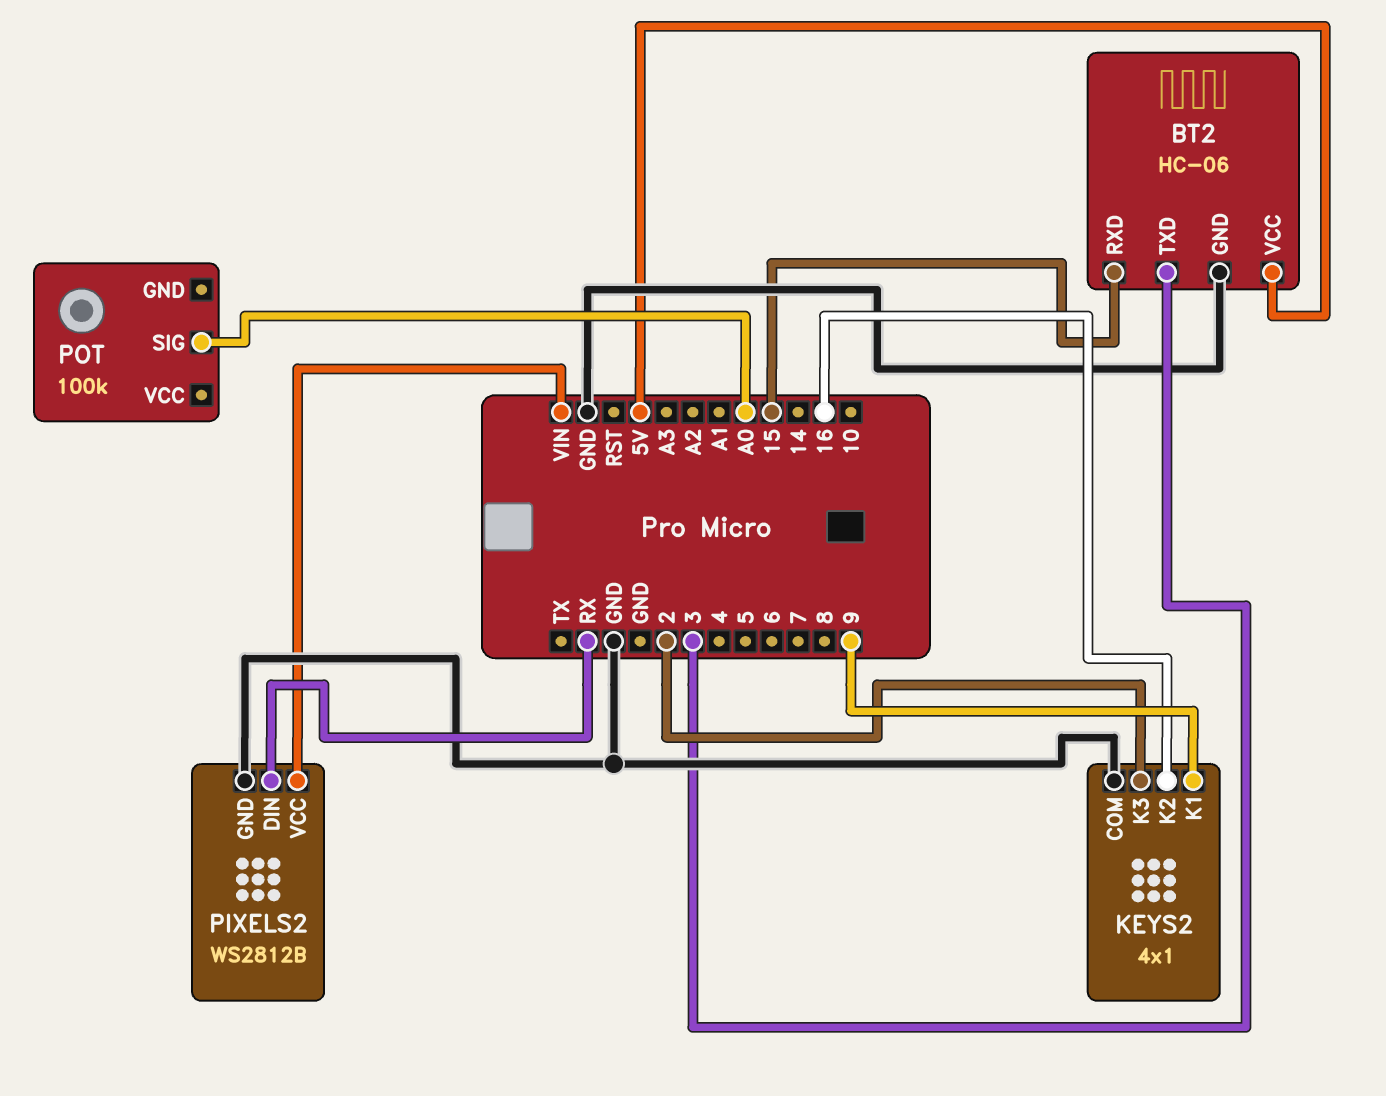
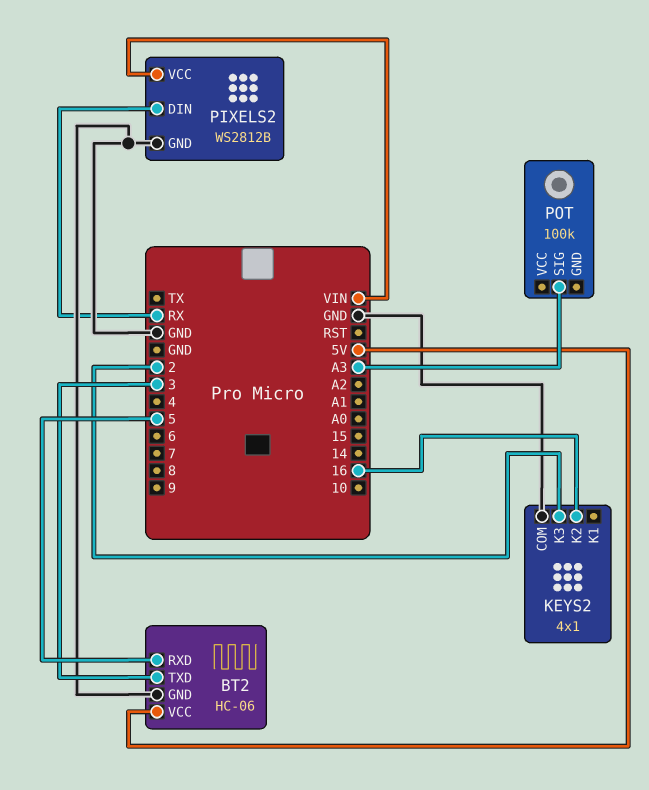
BT2 pin RXD: 15 -> 5
KEYS2 pin K1: 9 -> none
POT pin SIG: A0 -> A3

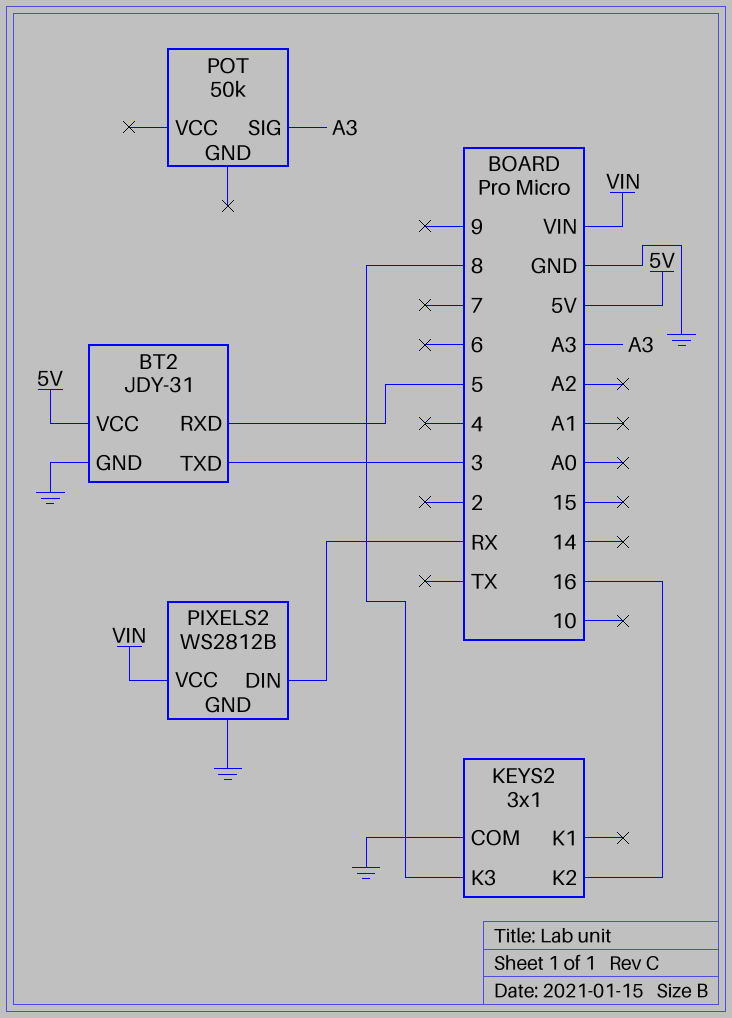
BT2: HC-06 -> JDY-31
KEYS2: 4x1 -> 3x1
KEYS2 pin K3: 2 -> 8
POT: 100k -> 50k

